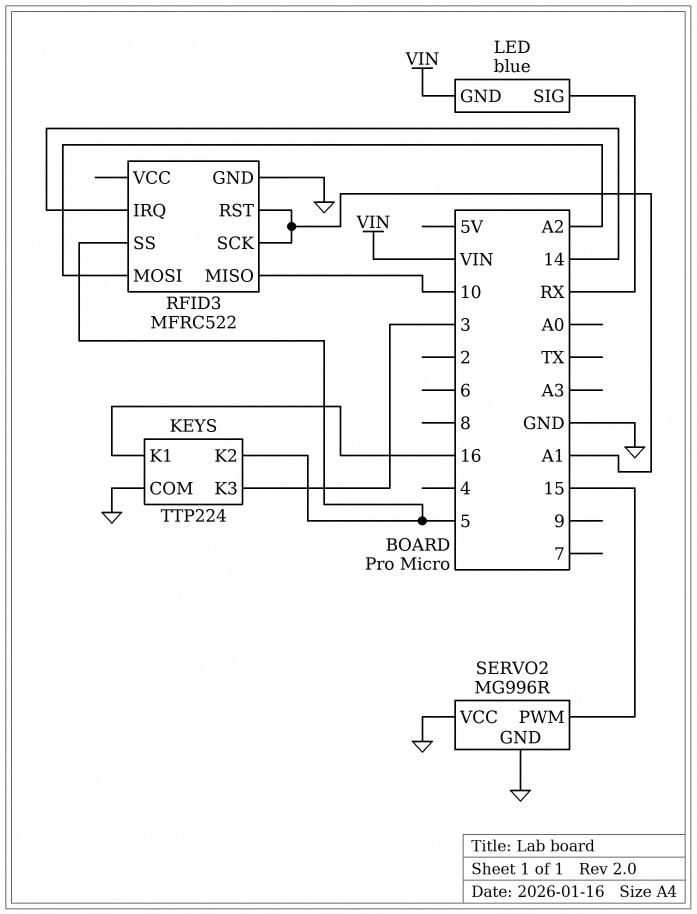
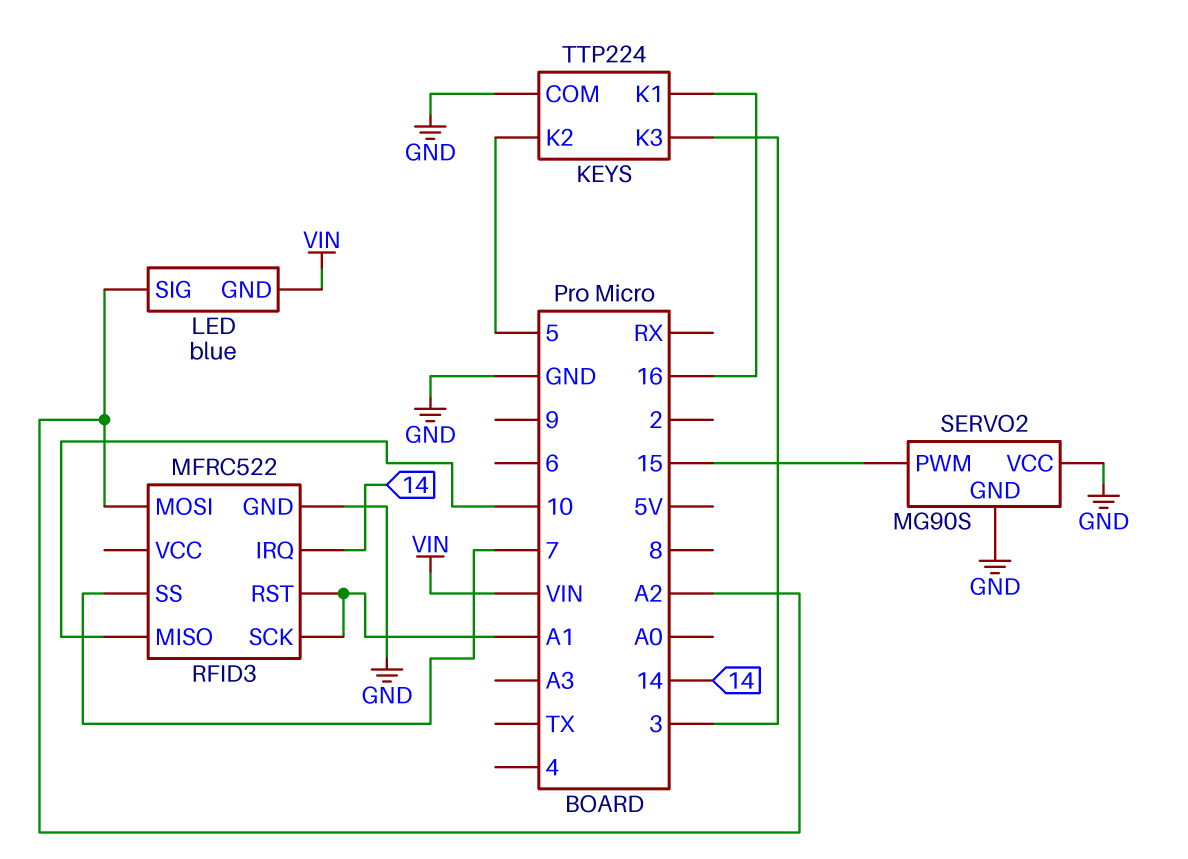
LED pin SIG: RX -> A2
RFID3 pin SS: 5 -> 7
SERVO2: MG996R -> MG90S

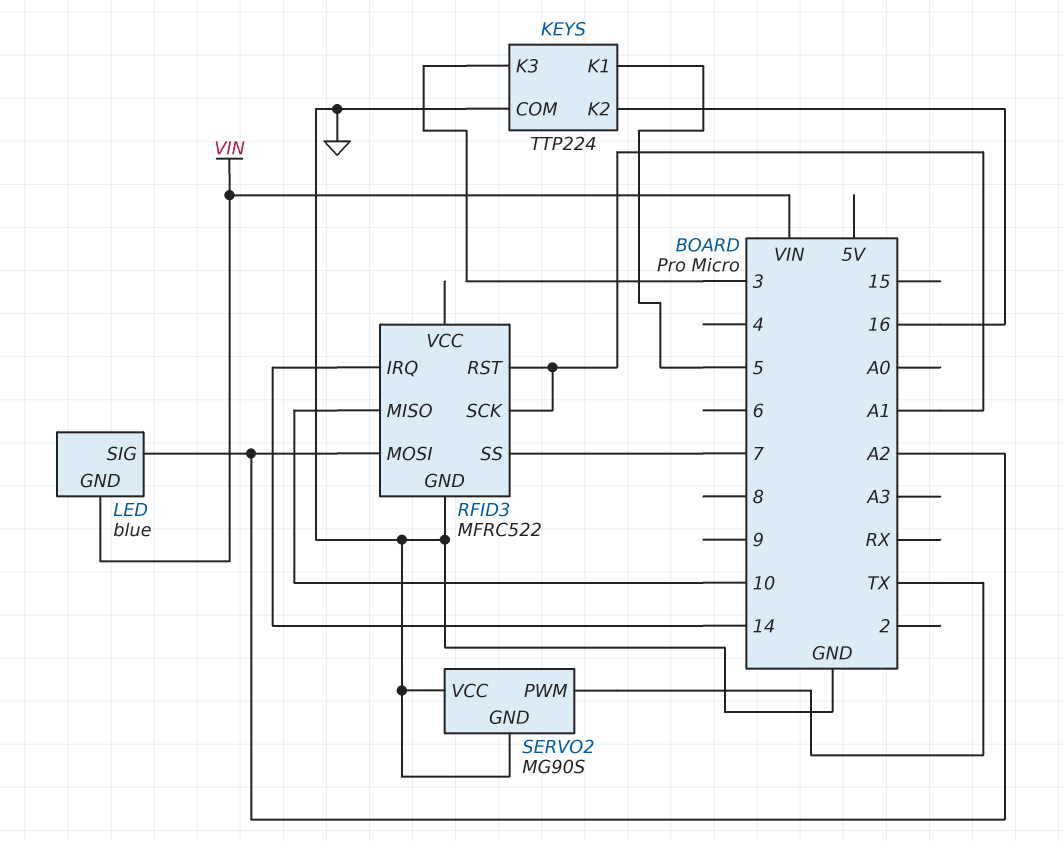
KEYS pin K1: 16 -> 5
KEYS pin K2: 5 -> 16
SERVO2 pin PWM: 15 -> TX

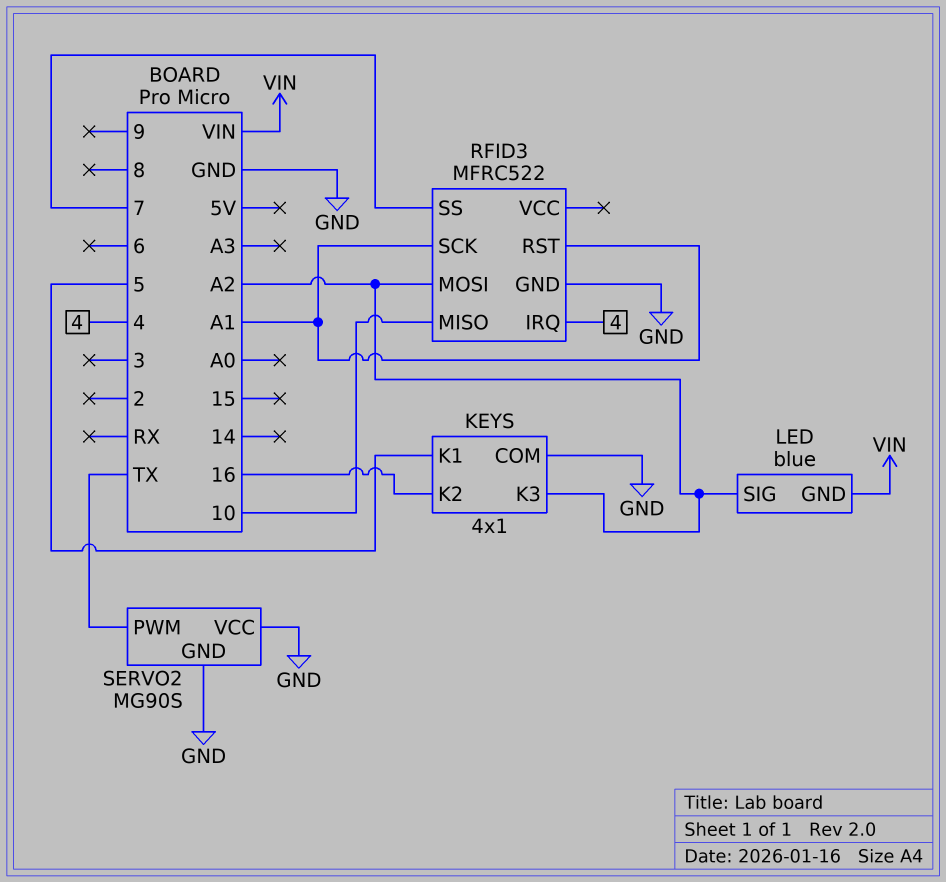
KEYS: TTP224 -> 4x1
KEYS pin K3: 3 -> A2
RFID3 pin IRQ: 14 -> 4

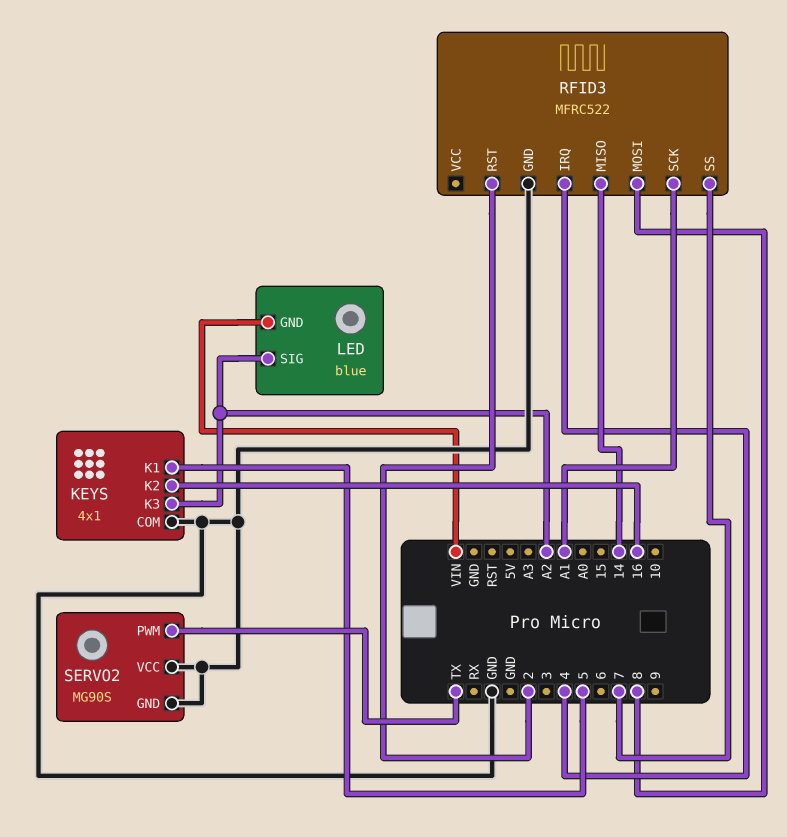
RFID3 pin MISO: 10 -> 14
RFID3 pin MOSI: A2 -> 8
RFID3 pin RST: A1 -> 2

